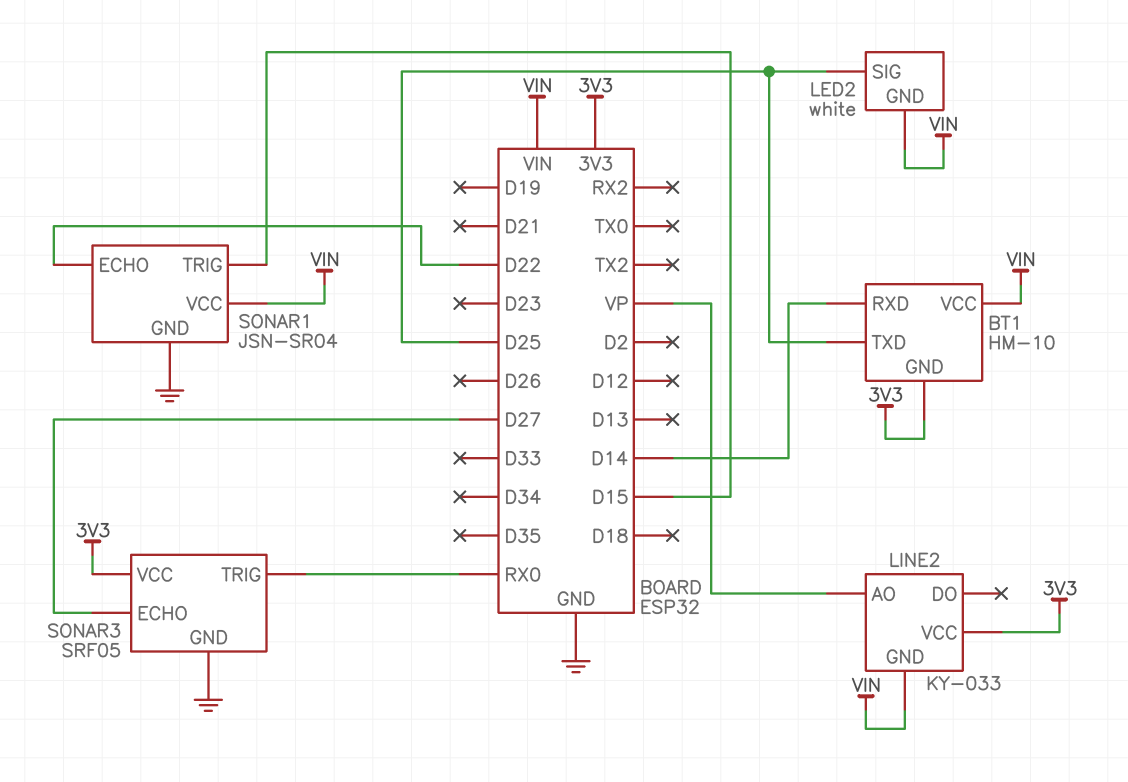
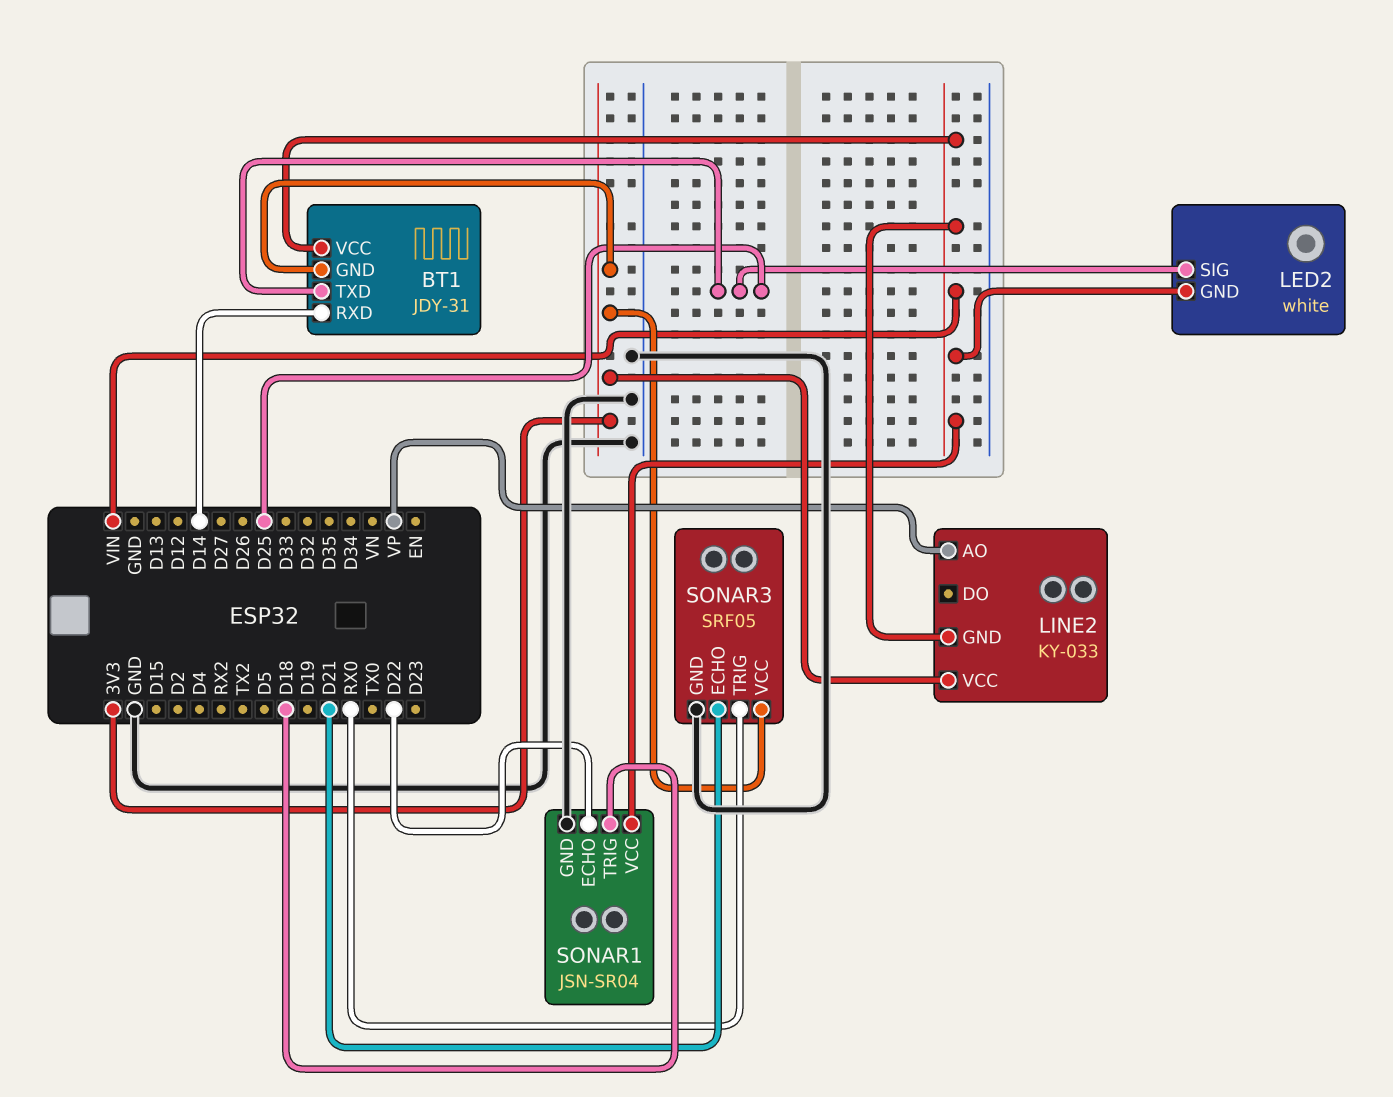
BT1: HM-10 -> JDY-31
SONAR1 pin TRIG: D15 -> D18
SONAR3 pin ECHO: D27 -> D21

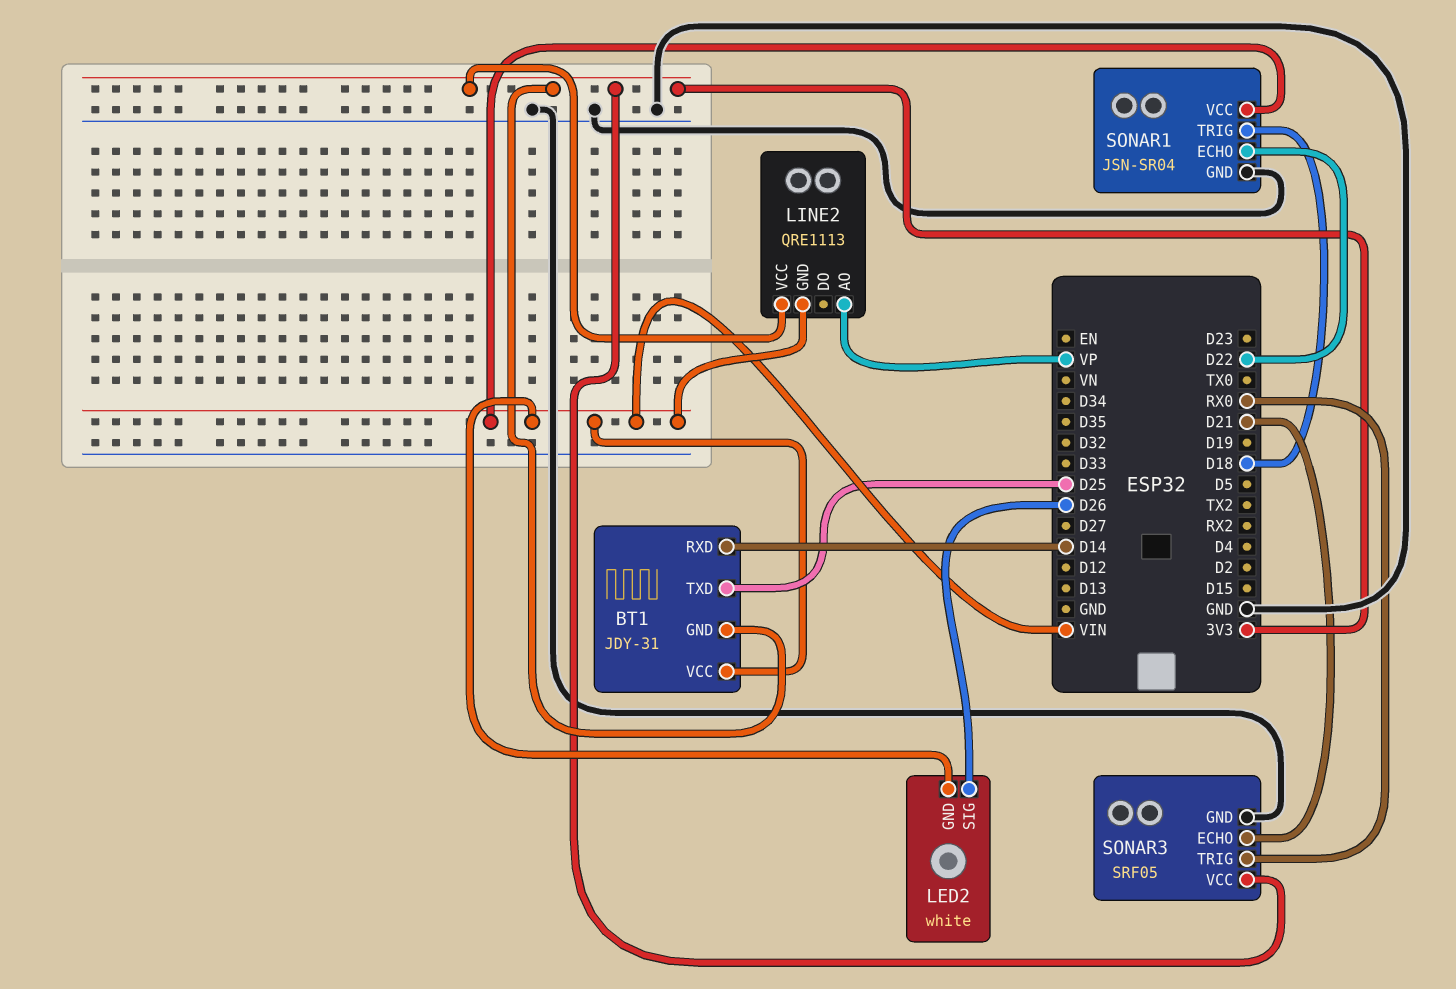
LED2 pin SIG: D25 -> D26
LINE2: KY-033 -> QRE1113

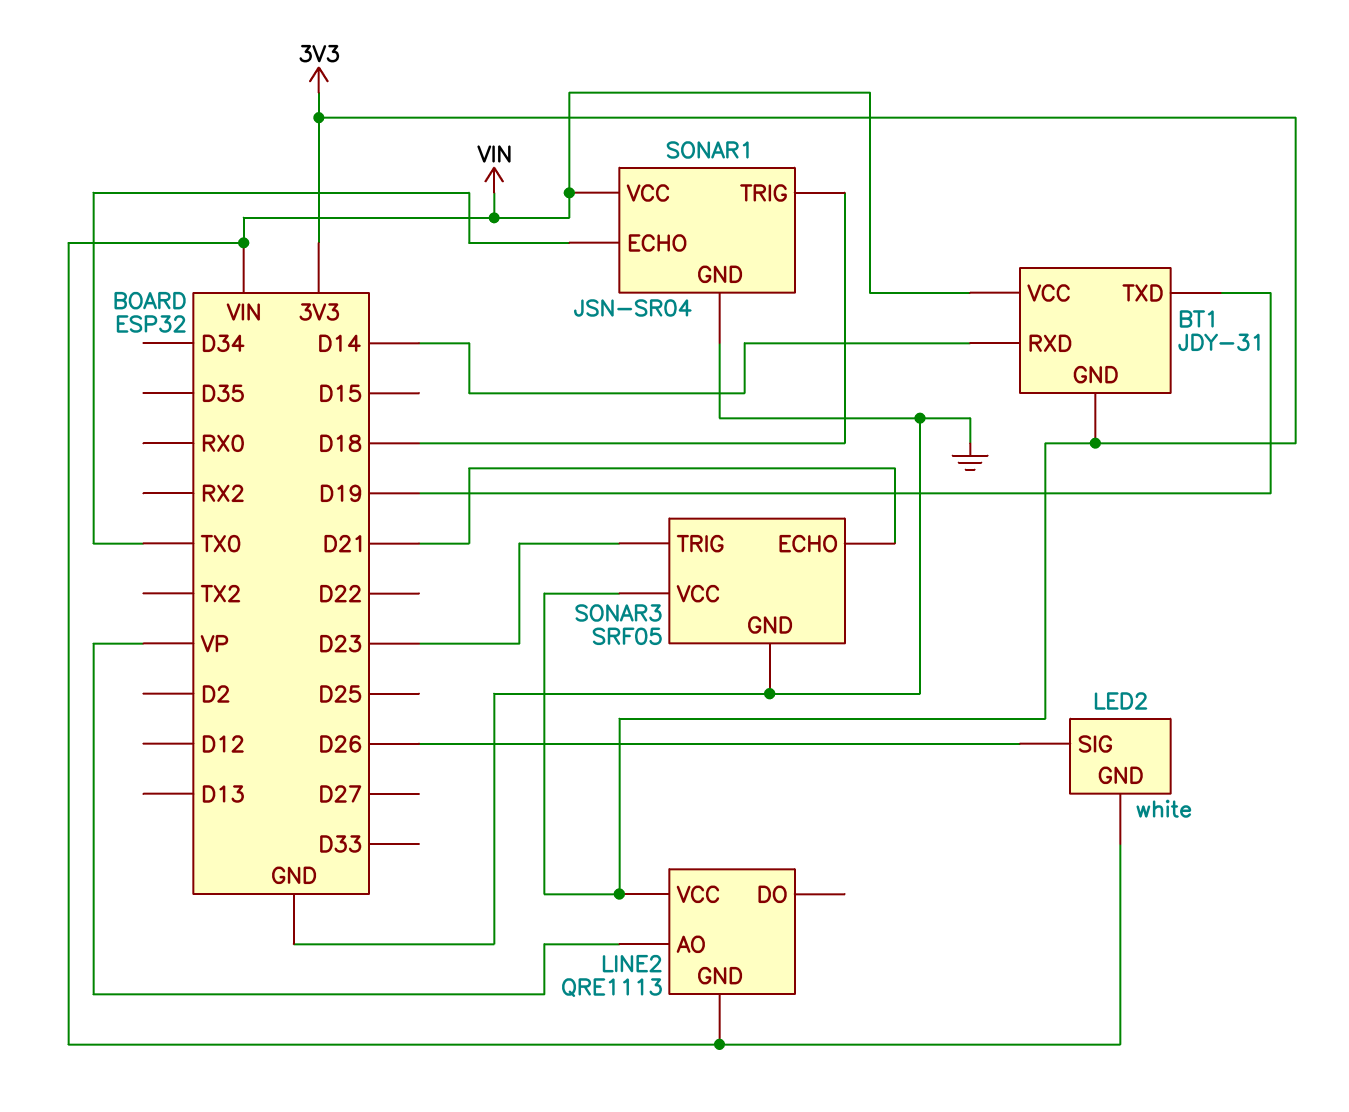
BT1 pin TXD: D25 -> D19
SONAR1 pin ECHO: D22 -> TX0
SONAR3 pin TRIG: RX0 -> D23

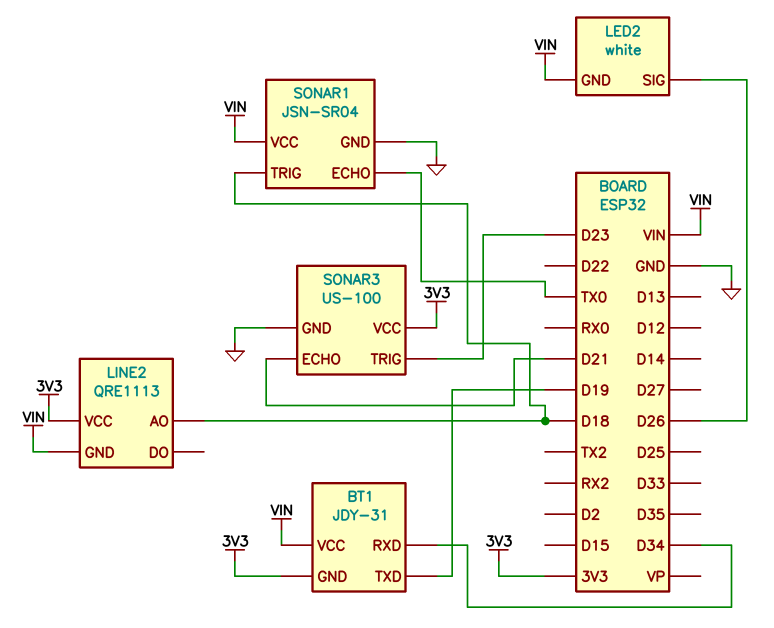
BT1 pin RXD: D14 -> D34
LINE2 pin AO: VP -> D18
SONAR3: SRF05 -> US-100

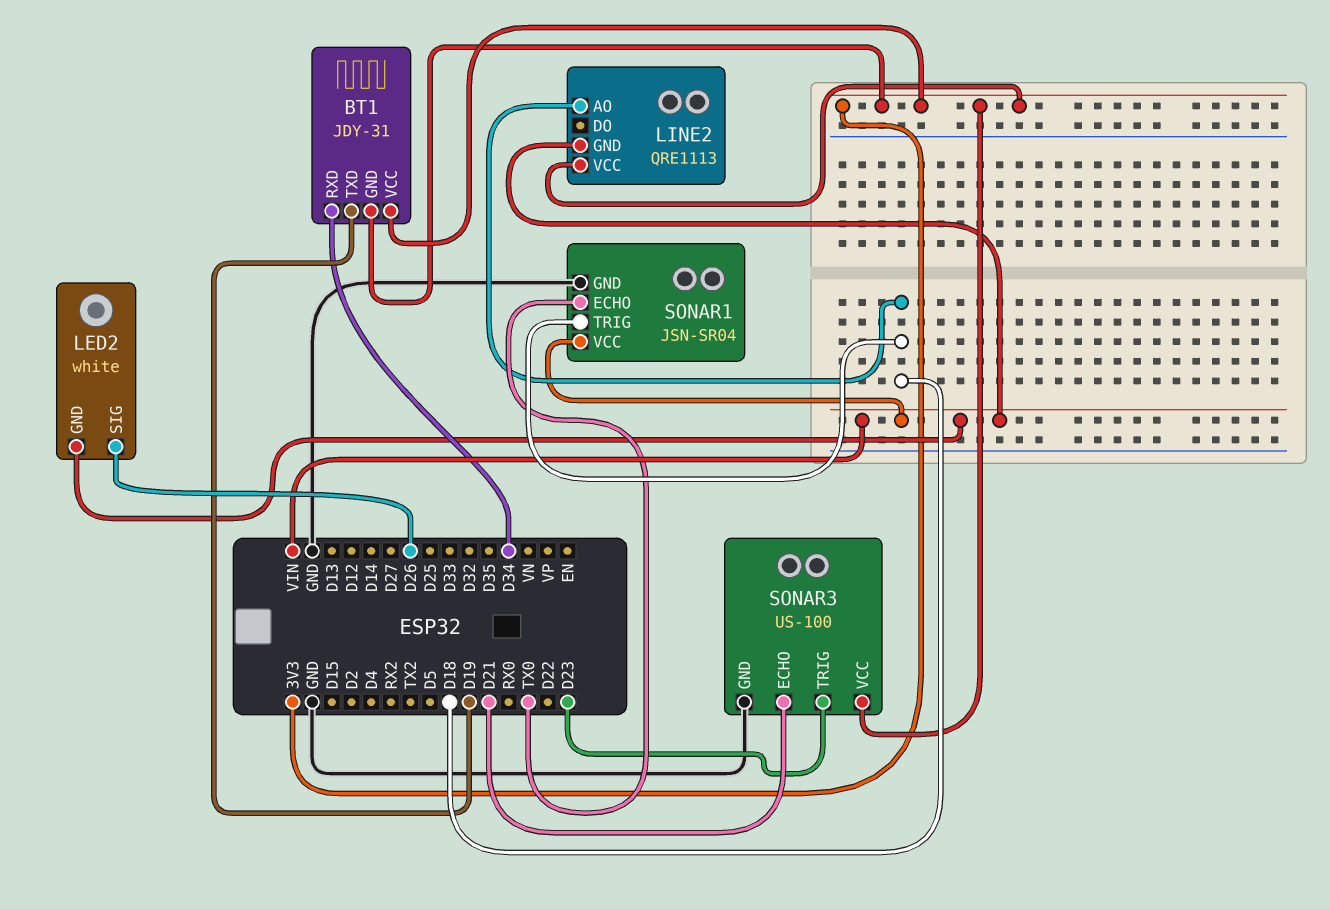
BT1 pin VCC: VIN -> 3V3

